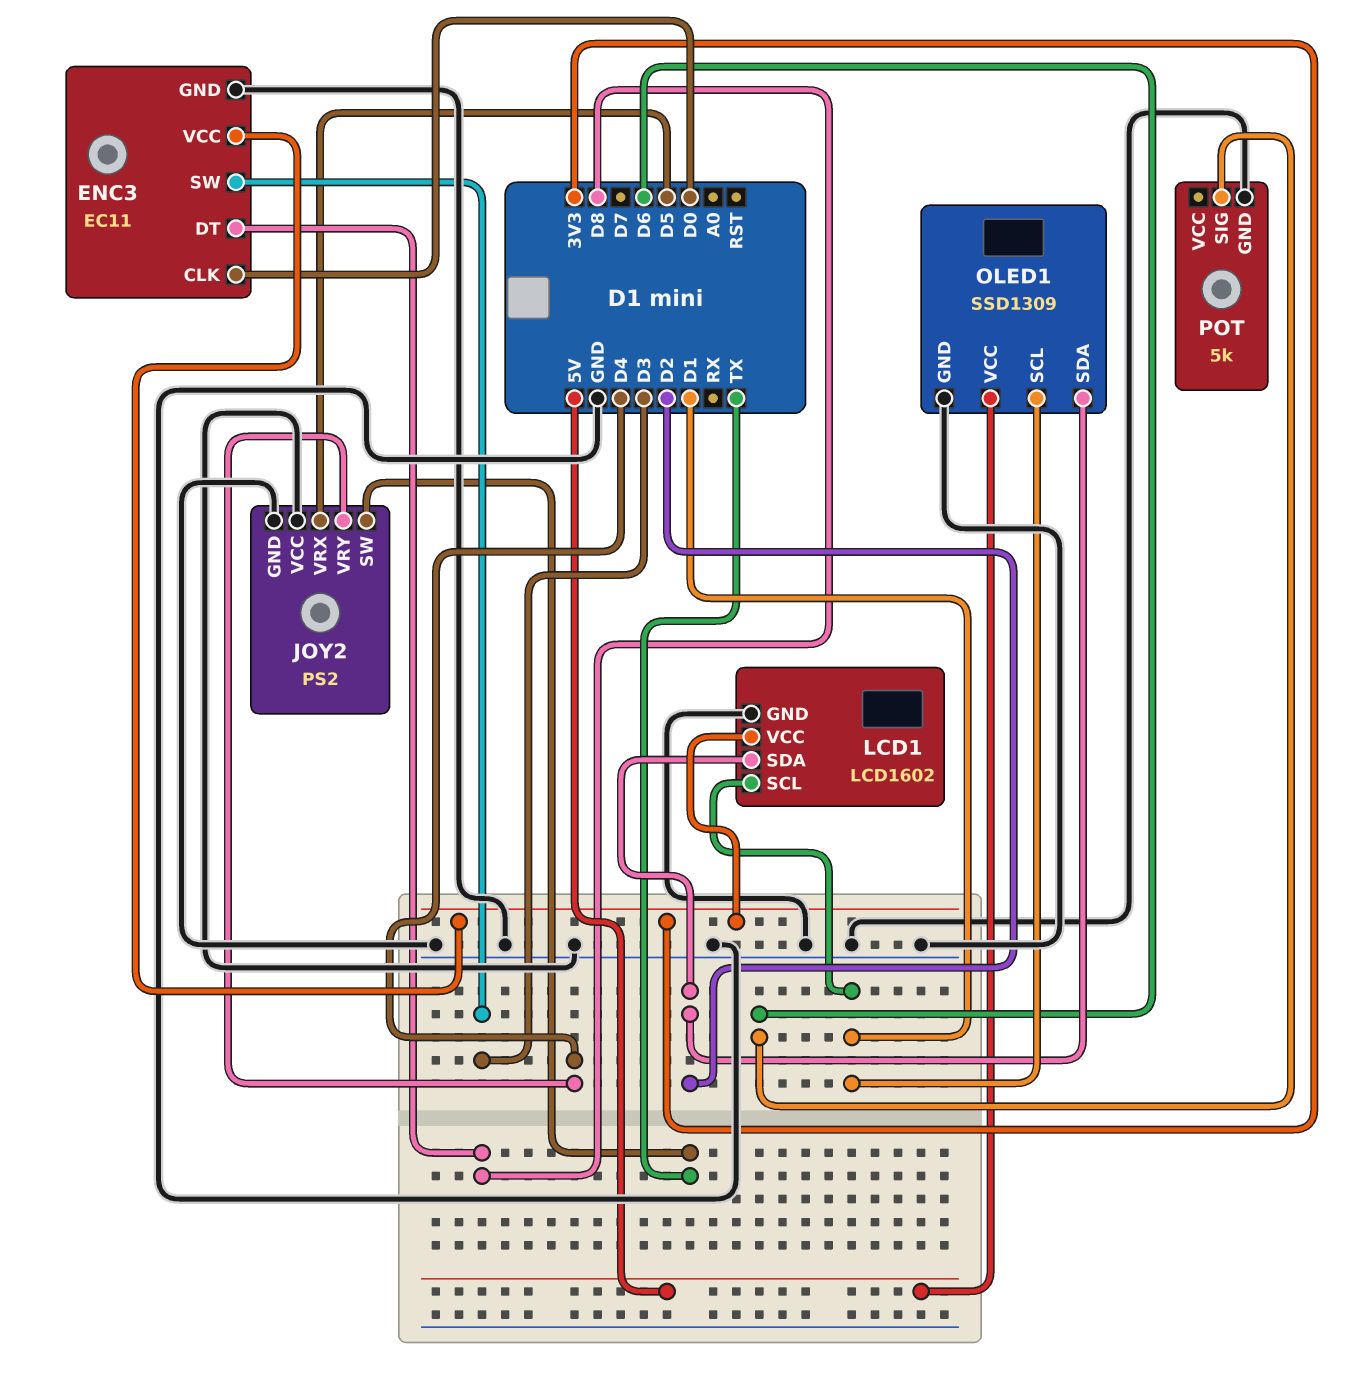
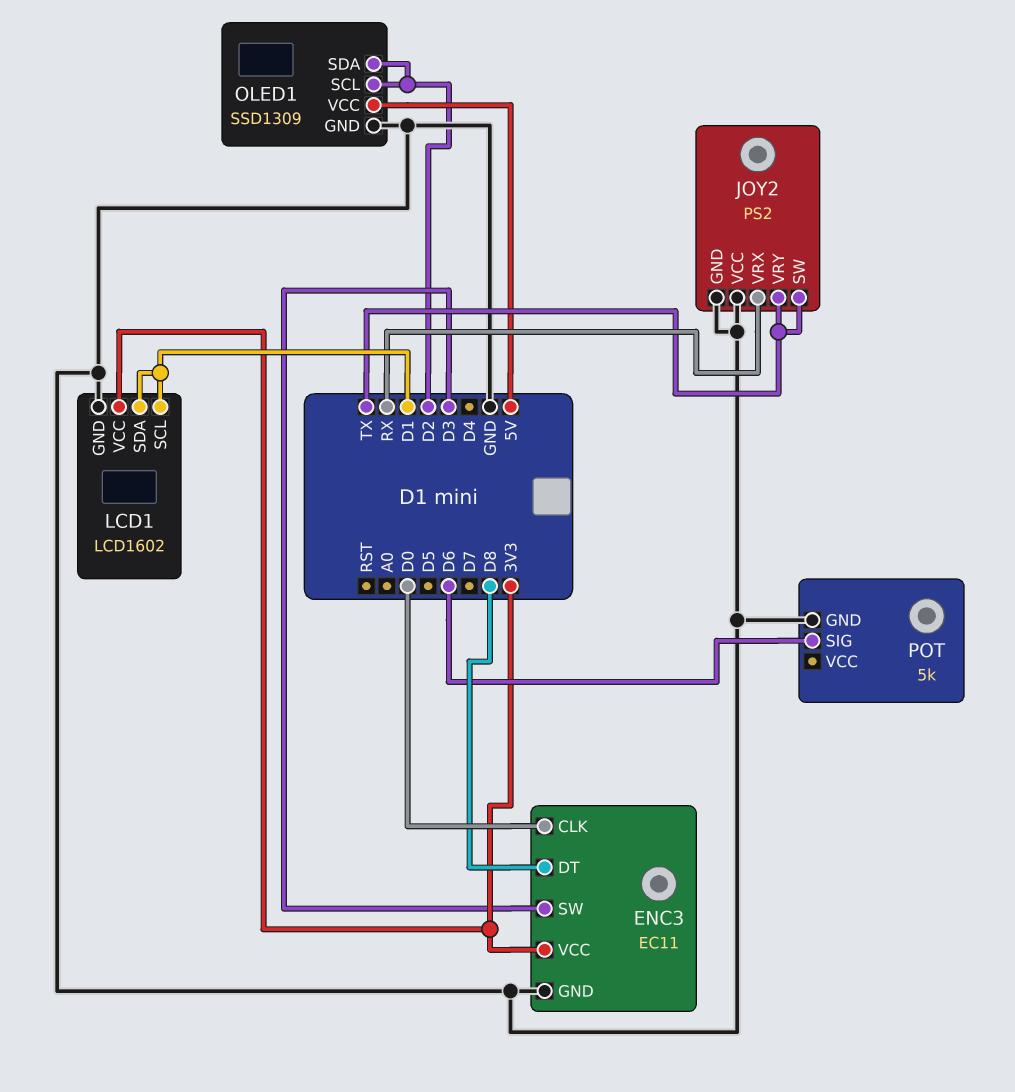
JOY2 pin VRX: D5 -> RX
JOY2 pin VRY: D4 -> TX
LCD1 pin SDA: D2 -> D1
OLED1 pin SCL: D1 -> D2

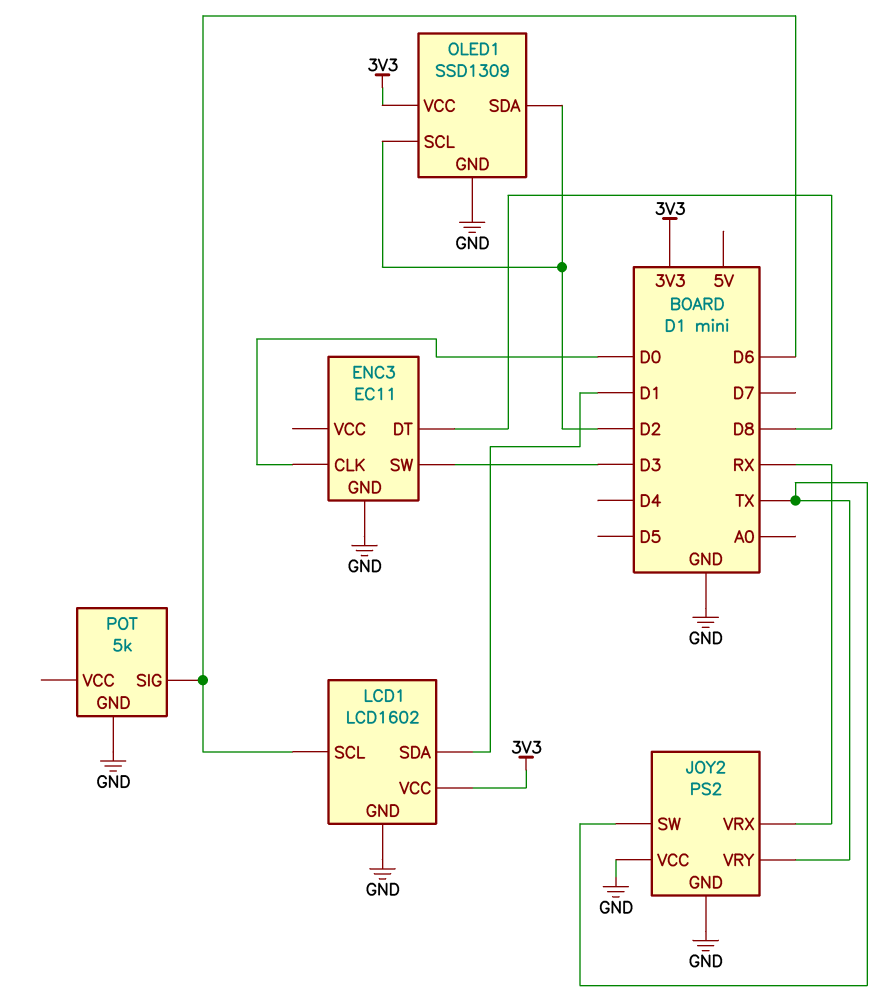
ENC3 pin VCC: 3V3 -> none
LCD1 pin SCL: D1 -> D6
OLED1 pin VCC: 5V -> 3V3

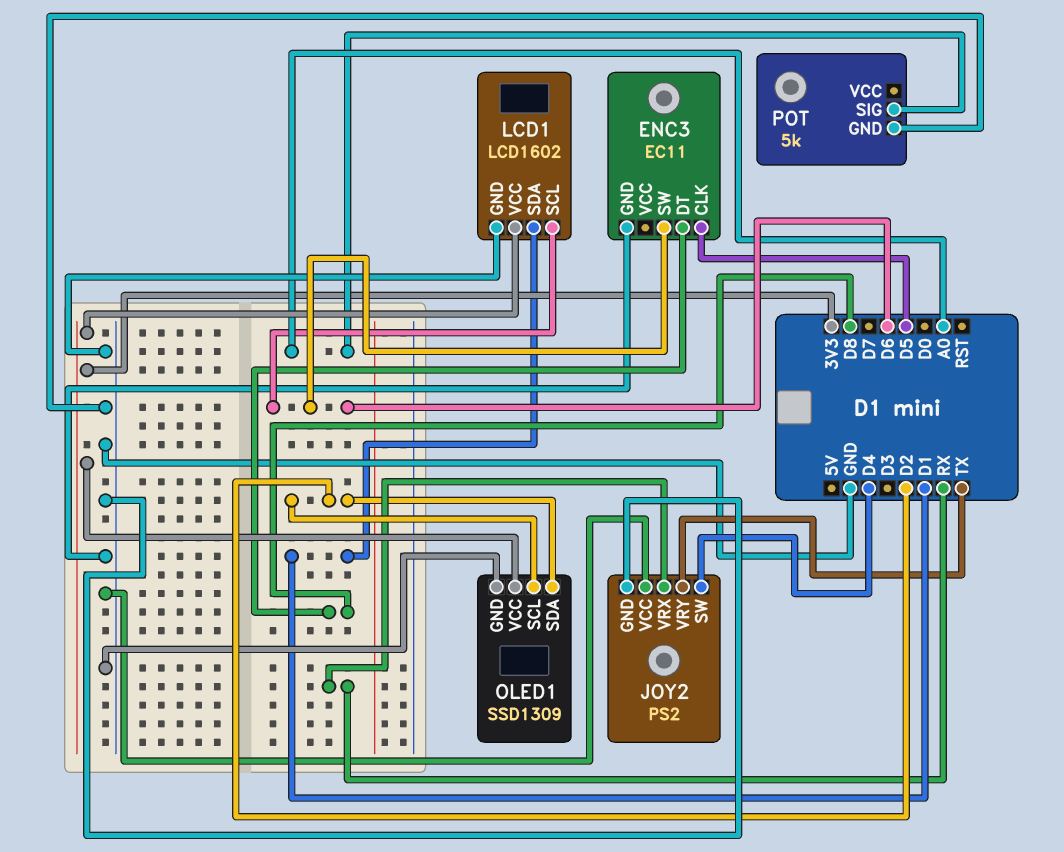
ENC3 pin CLK: D0 -> D5
ENC3 pin SW: D3 -> D6
JOY2 pin SW: TX -> D4
POT pin SIG: D6 -> A0

